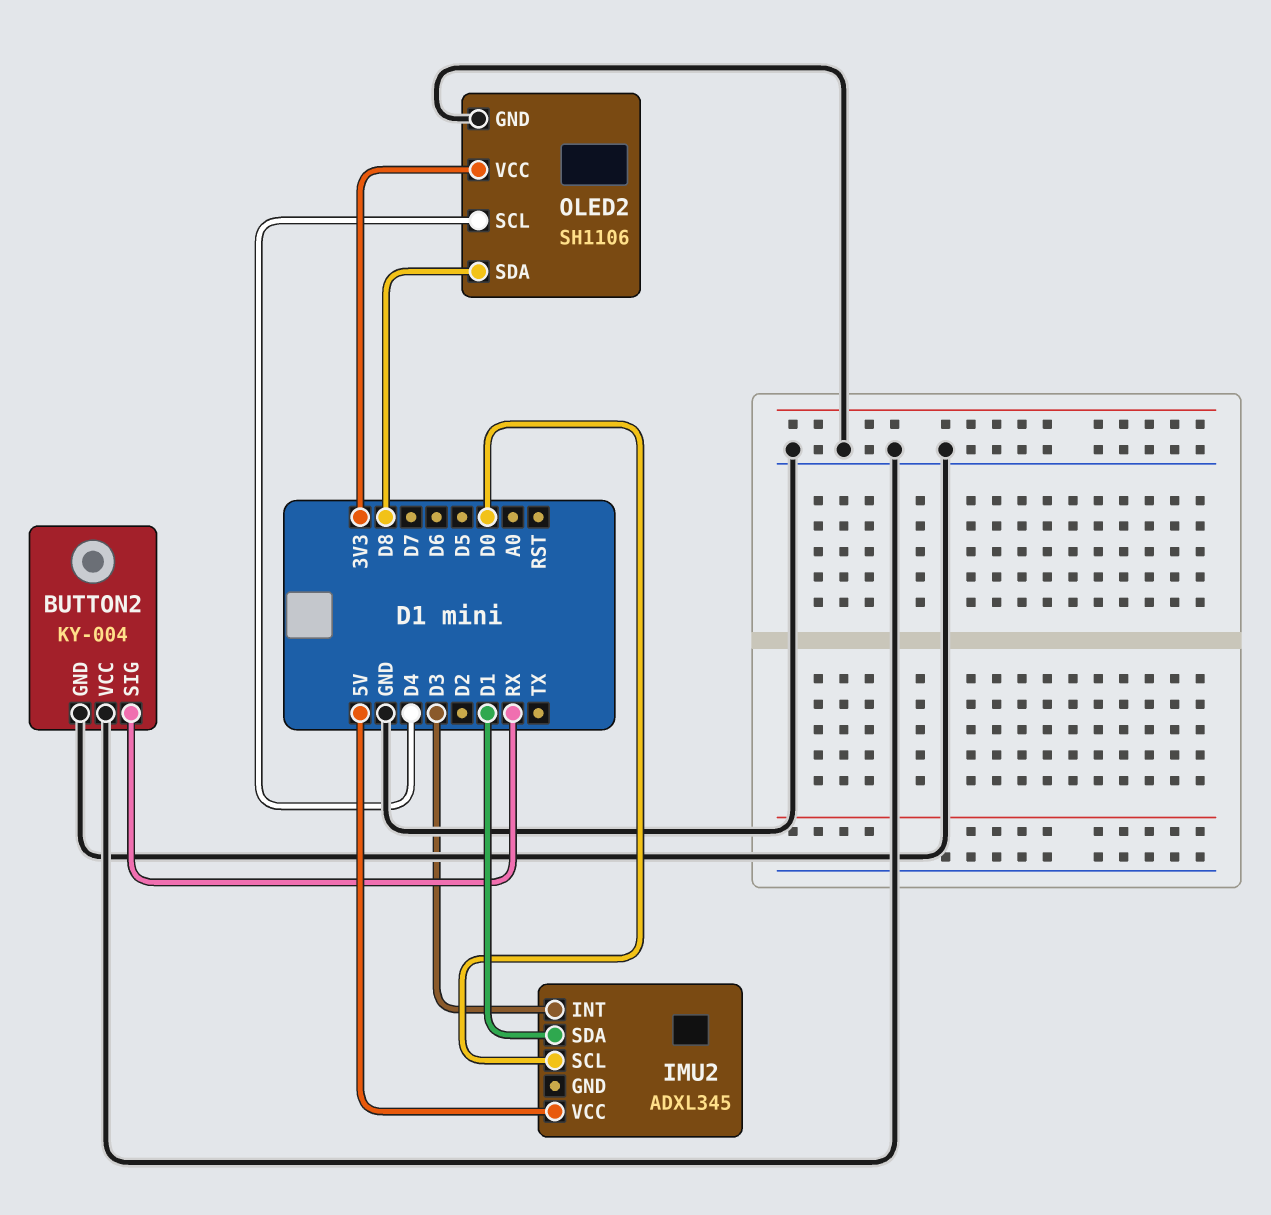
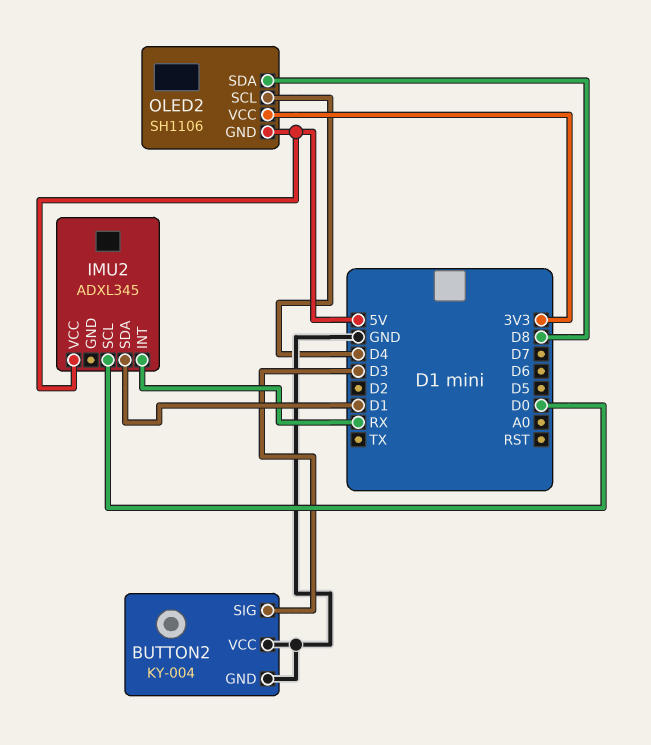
BUTTON2 pin SIG: RX -> D3
IMU2 pin INT: D3 -> RX
OLED2 pin GND: GND -> 5V

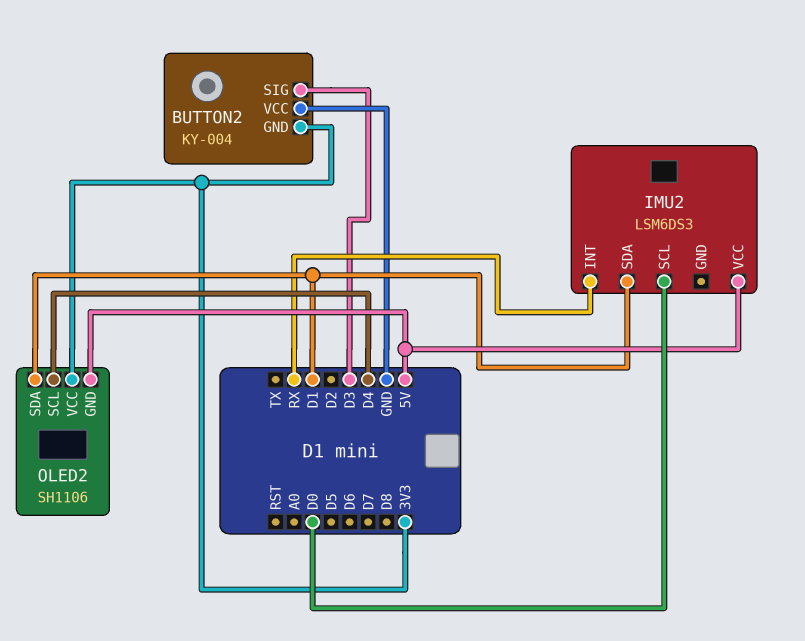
BUTTON2 pin GND: GND -> 3V3
IMU2: ADXL345 -> LSM6DS3
OLED2 pin SDA: D8 -> D1

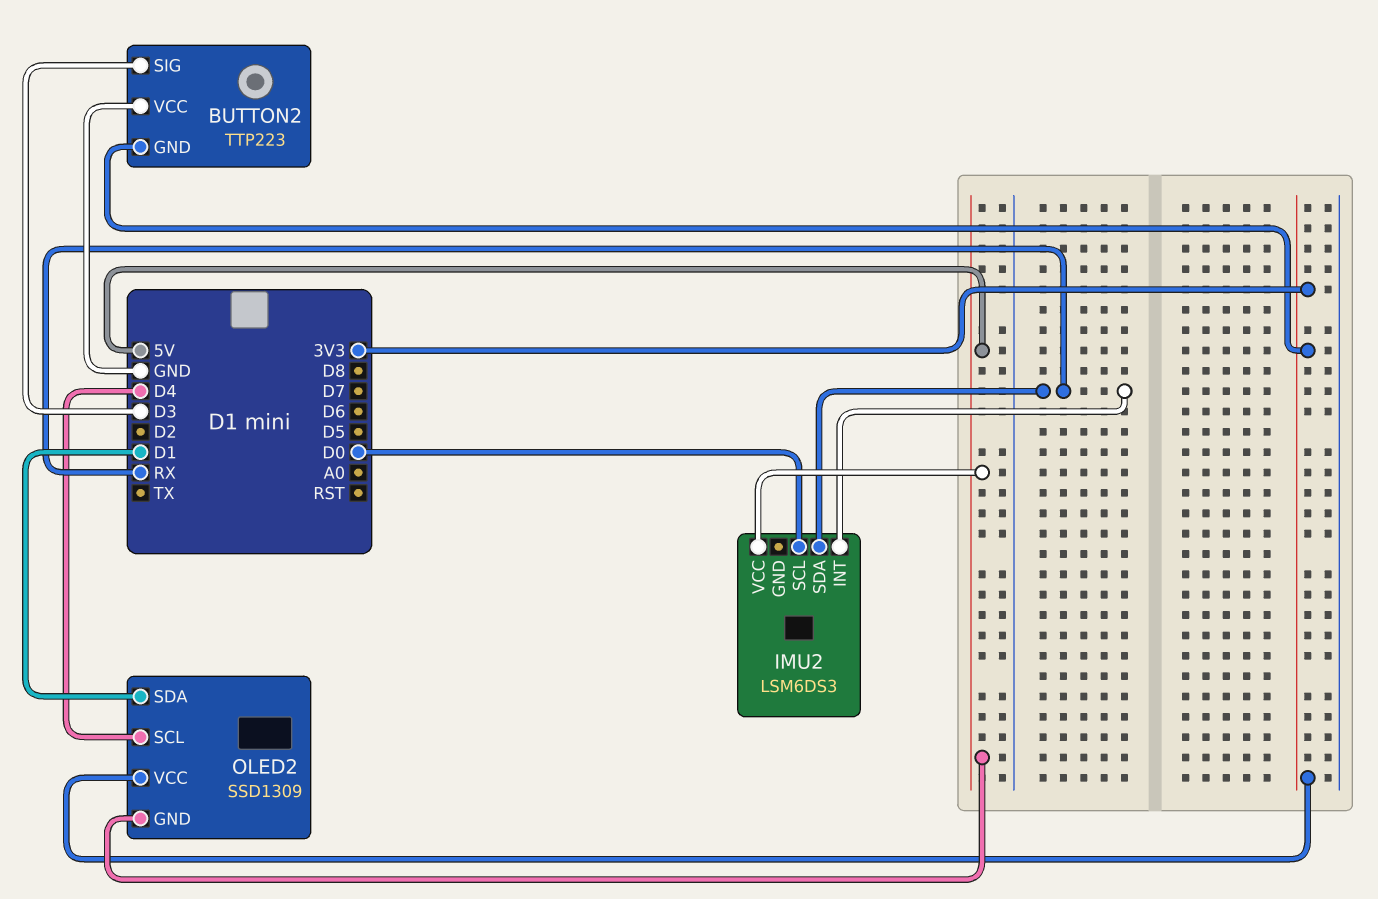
BUTTON2: KY-004 -> TTP223
IMU2 pin SDA: D1 -> RX
OLED2: SH1106 -> SSD1309

